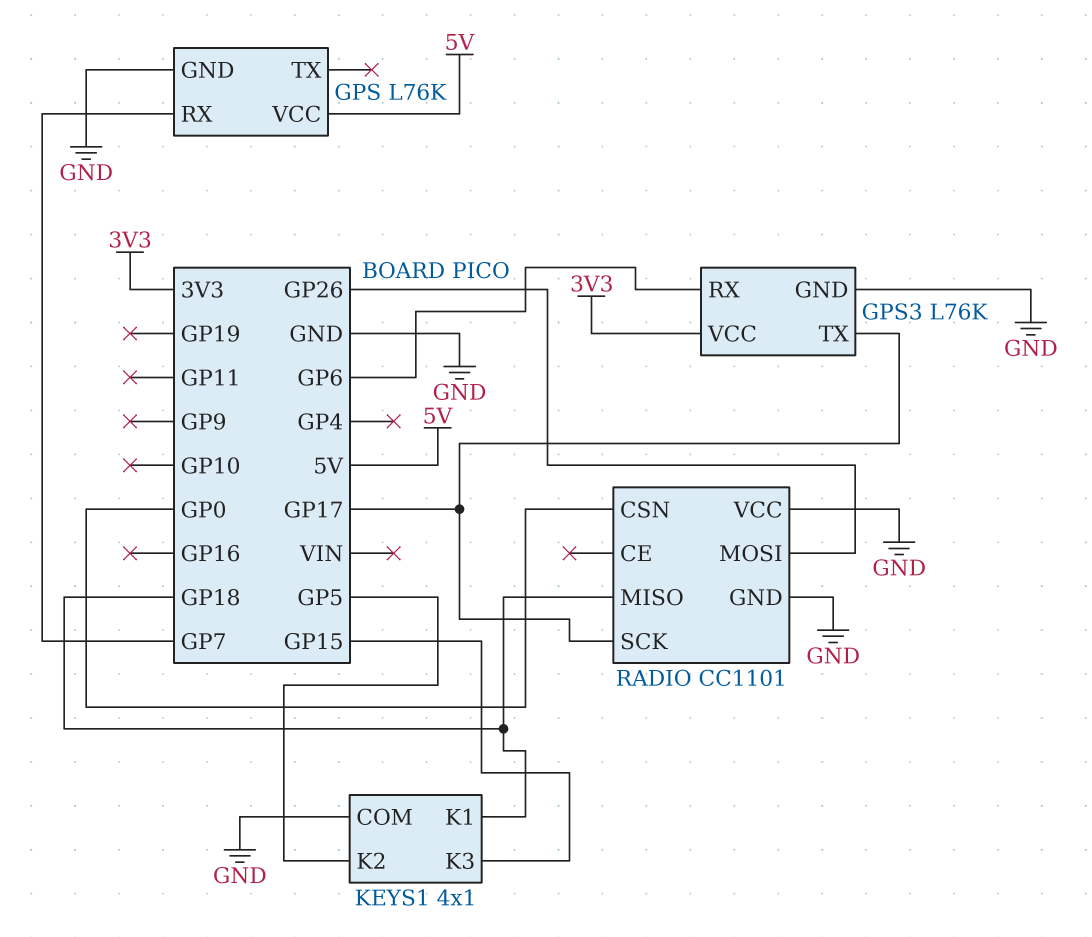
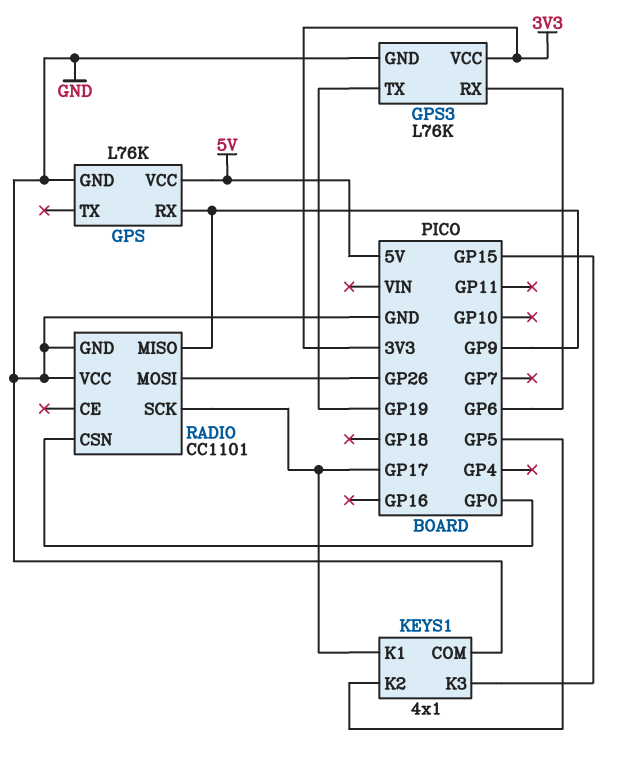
GPS pin RX: GP7 -> GP9
GPS3 pin TX: GP17 -> GP19
KEYS1 pin K1: GP18 -> GP17
RADIO pin MISO: GP18 -> GP9

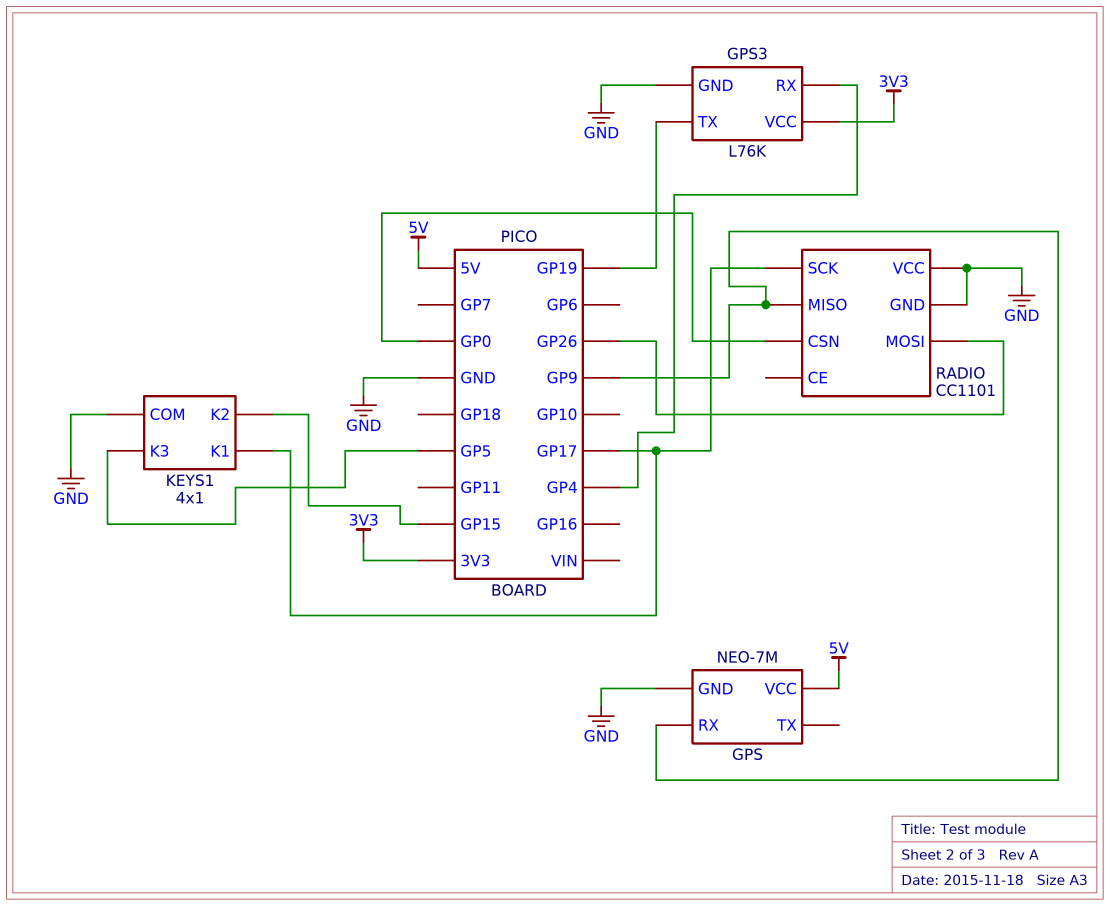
GPS: L76K -> NEO-7M
GPS3 pin RX: GP6 -> GP4
KEYS1 pin K2: GP5 -> GP15
KEYS1 pin K3: GP15 -> GP5

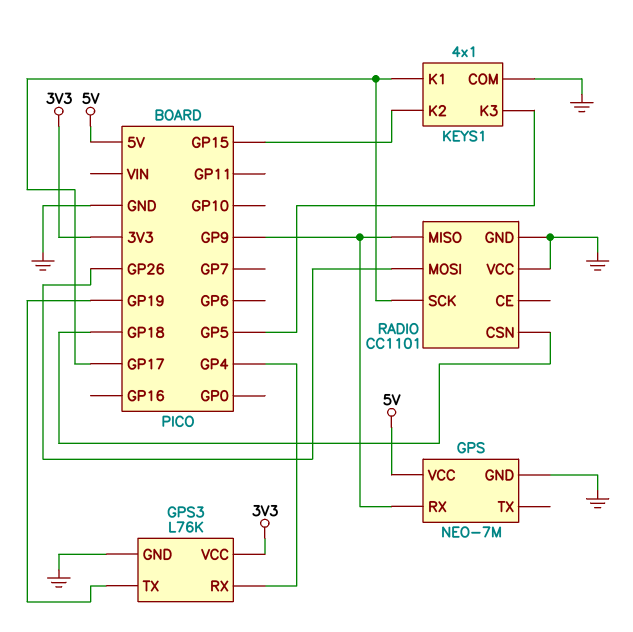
RADIO pin CSN: GP0 -> GP18

